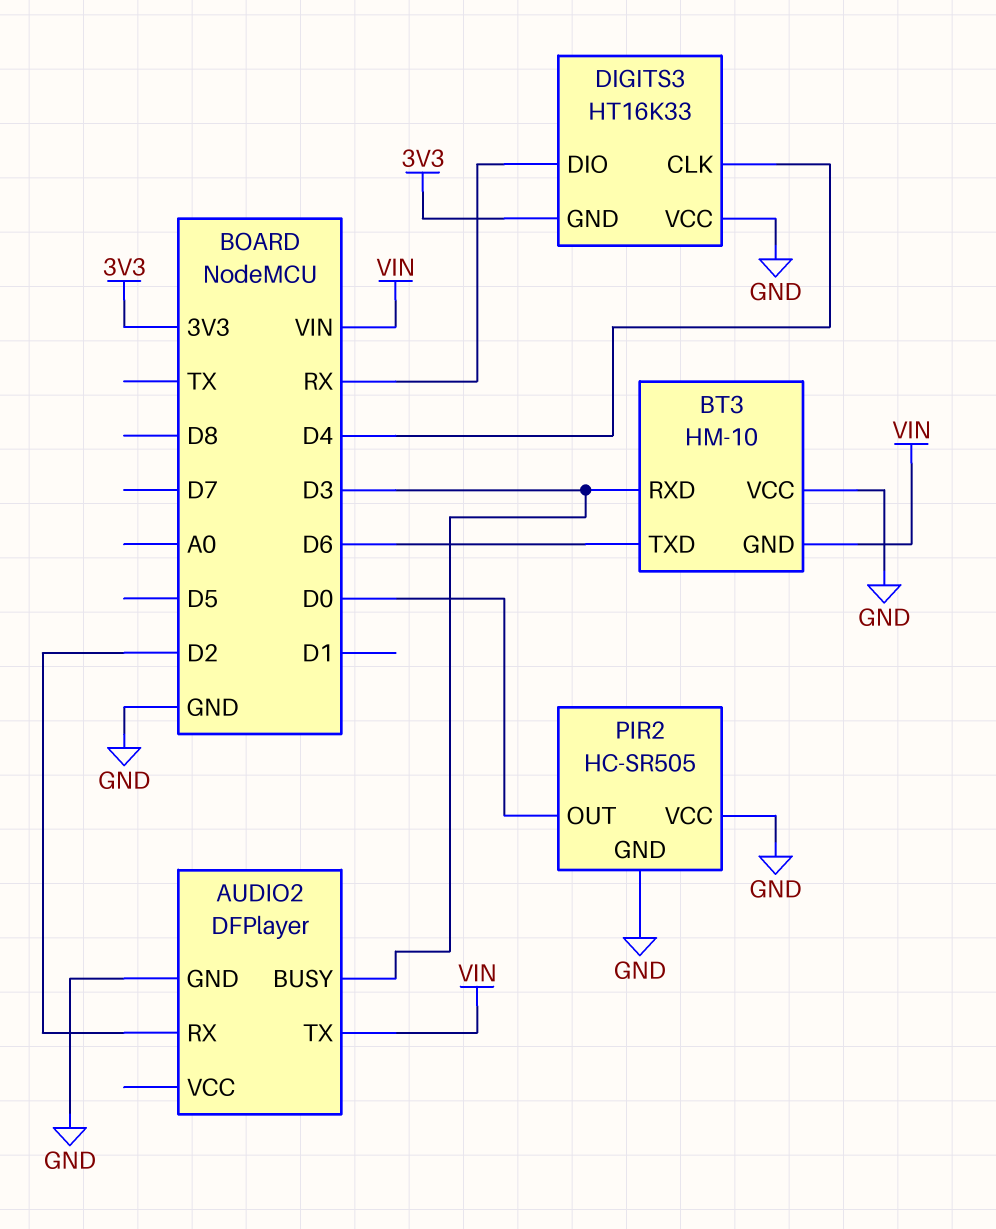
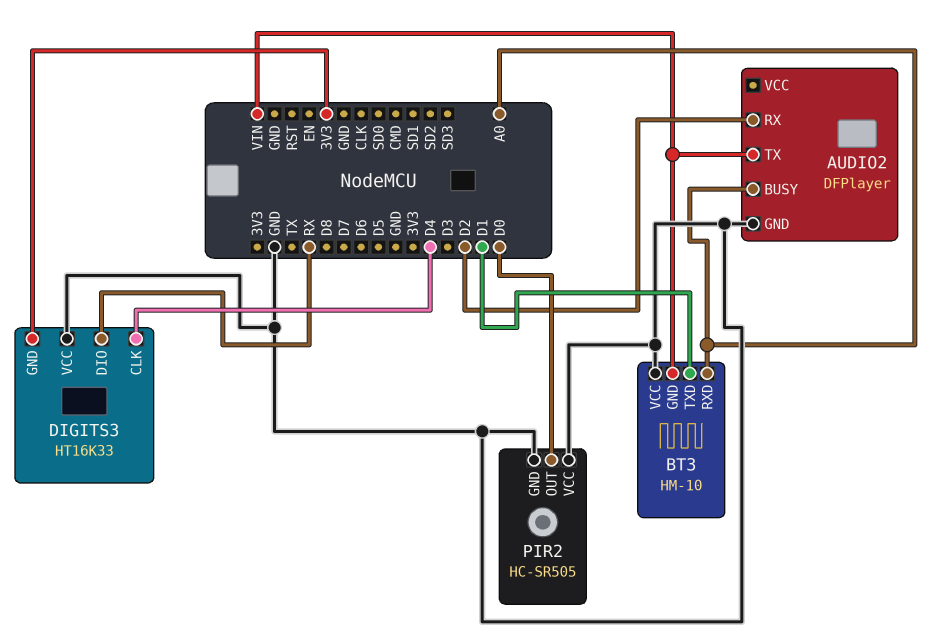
AUDIO2 pin BUSY: D3 -> A0
BT3 pin RXD: D3 -> A0
BT3 pin TXD: D6 -> D1

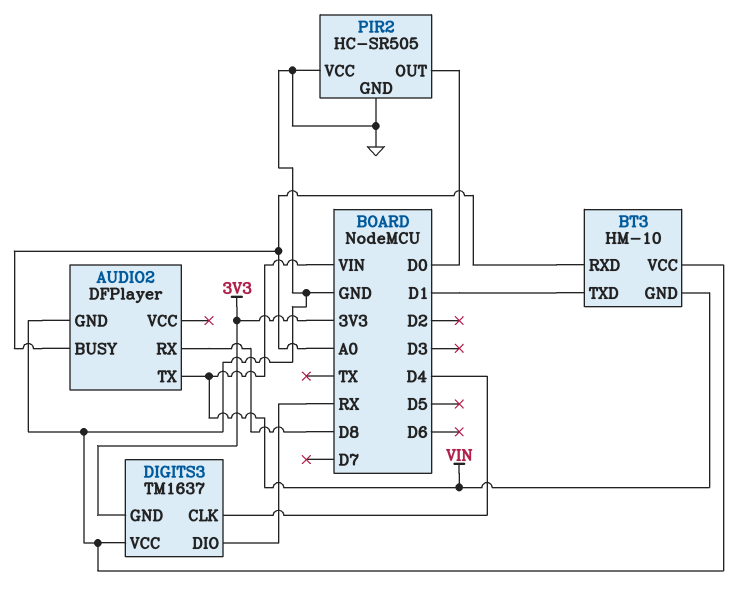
AUDIO2 pin RX: D2 -> D8
DIGITS3: HT16K33 -> TM1637

